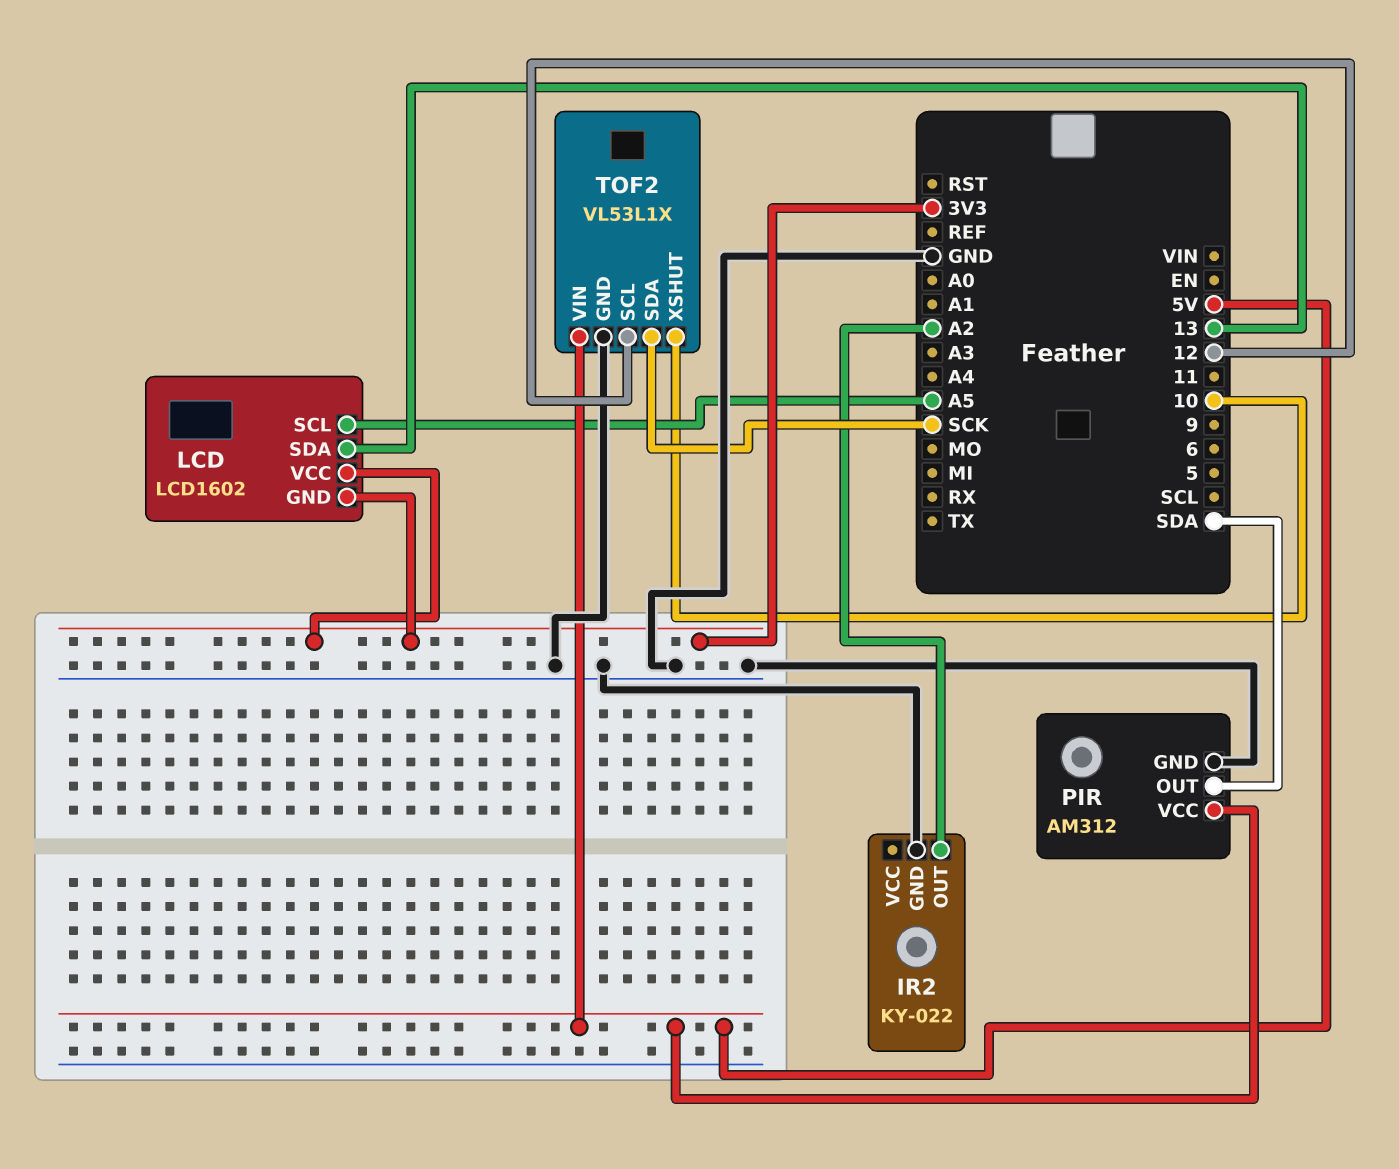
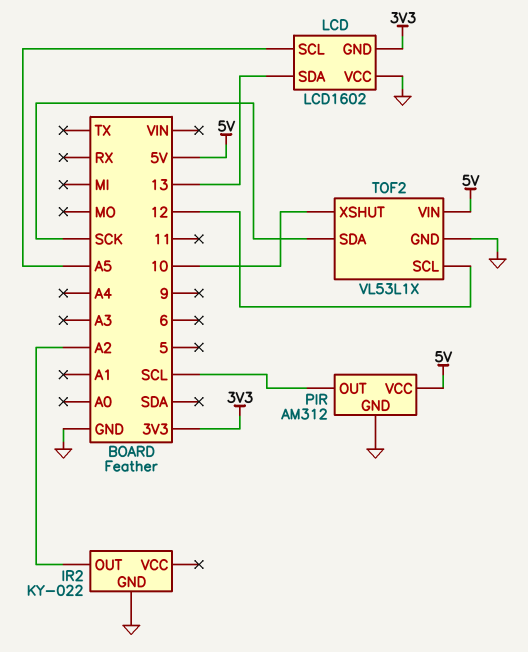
LCD pin VCC: 3V3 -> GND
PIR pin OUT: SDA -> SCL

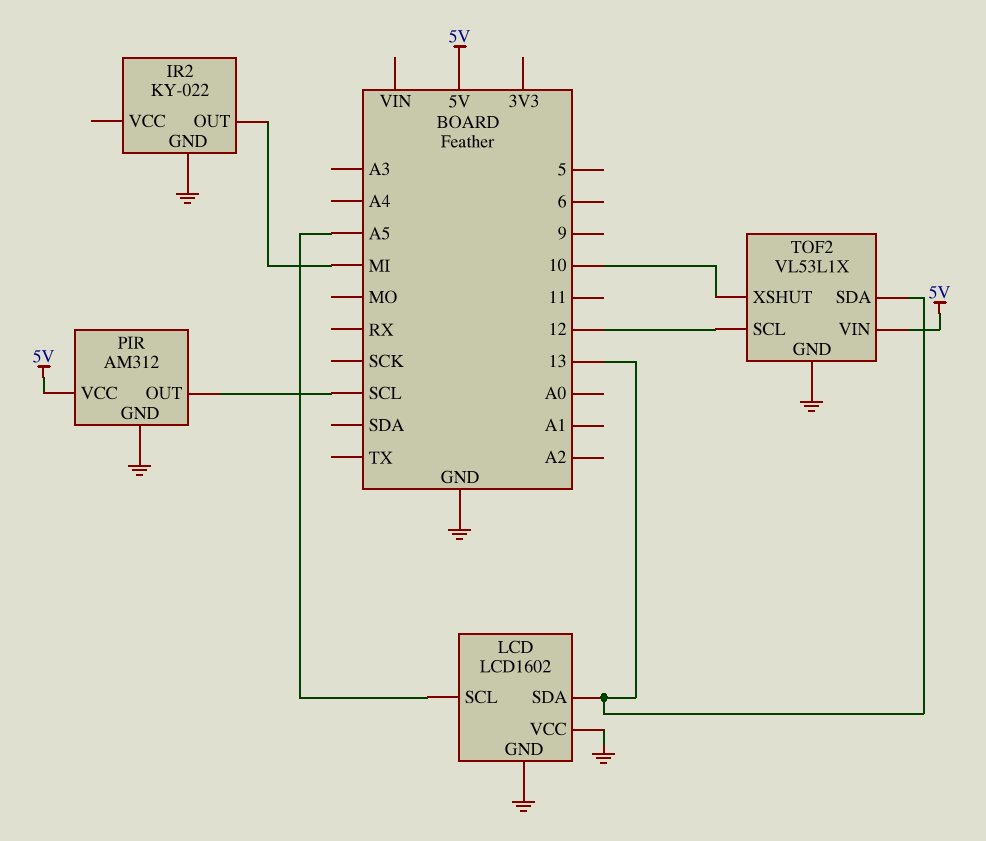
IR2 pin OUT: A2 -> MI
LCD pin GND: 3V3 -> GND
TOF2 pin SDA: SCK -> 13

